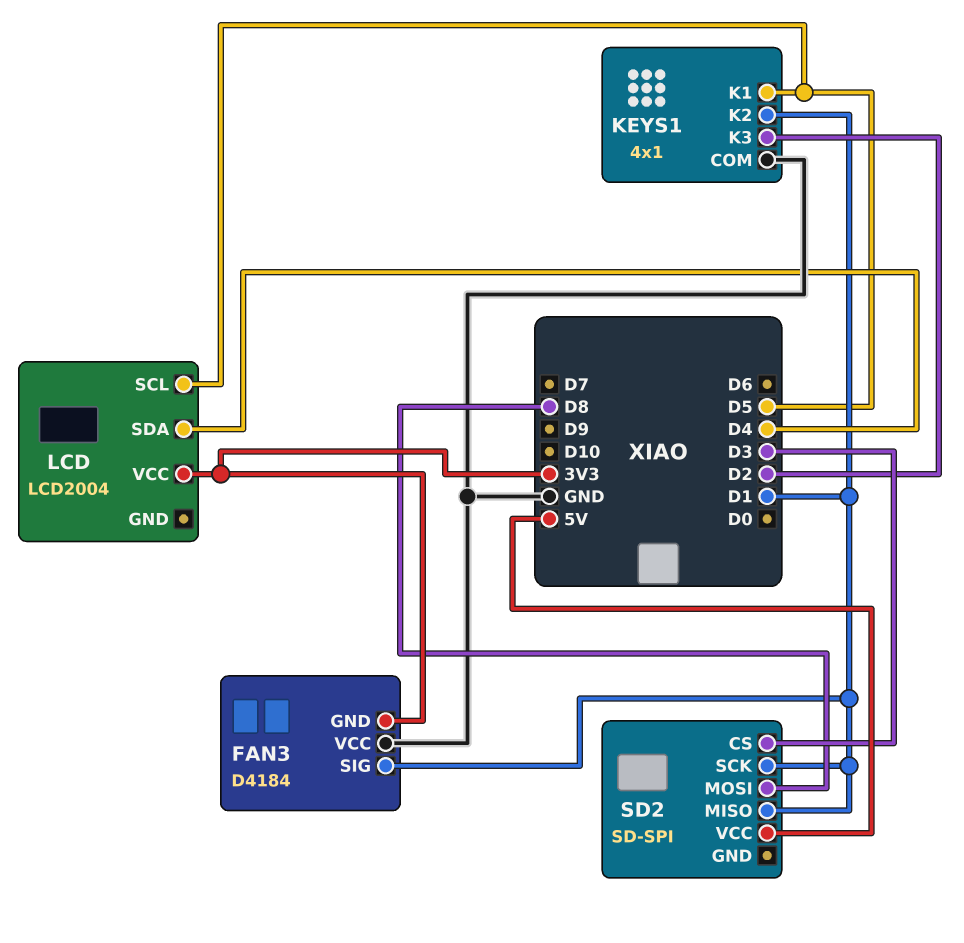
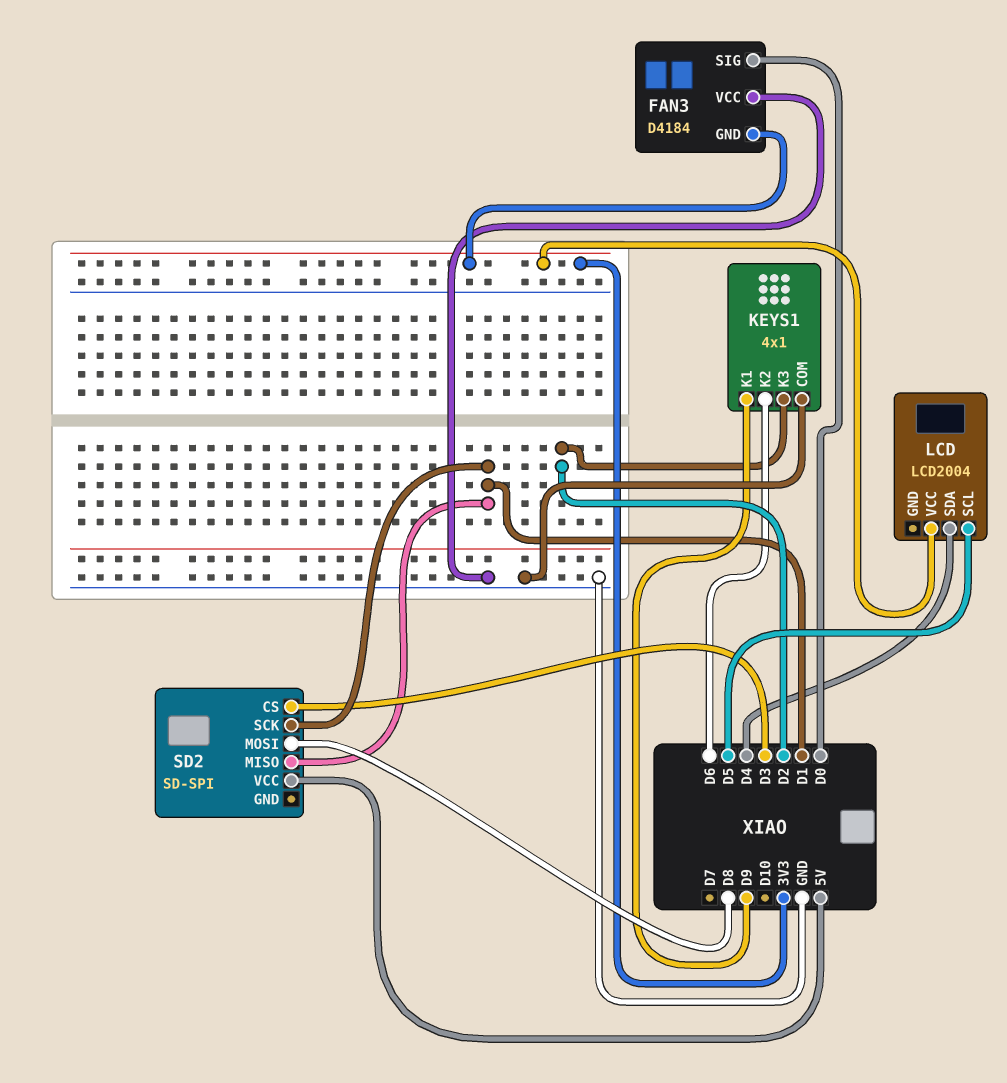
FAN3 pin SIG: D1 -> D0
KEYS1 pin K1: D5 -> D9
KEYS1 pin K2: D1 -> D6

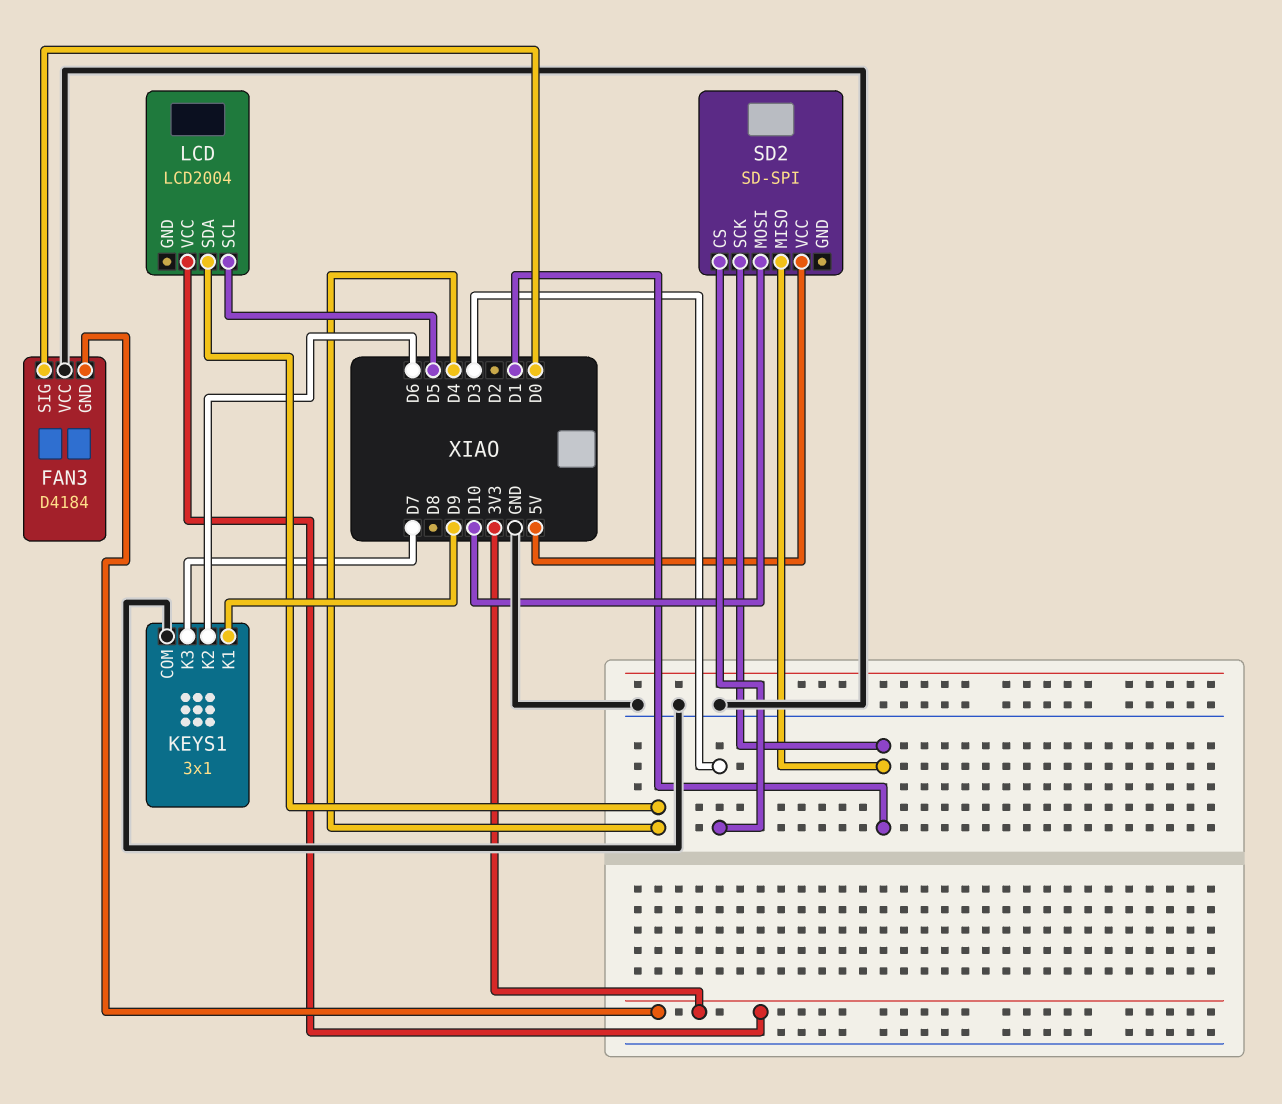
KEYS1: 4x1 -> 3x1
KEYS1 pin K3: D2 -> D7
SD2 pin MOSI: D8 -> D10

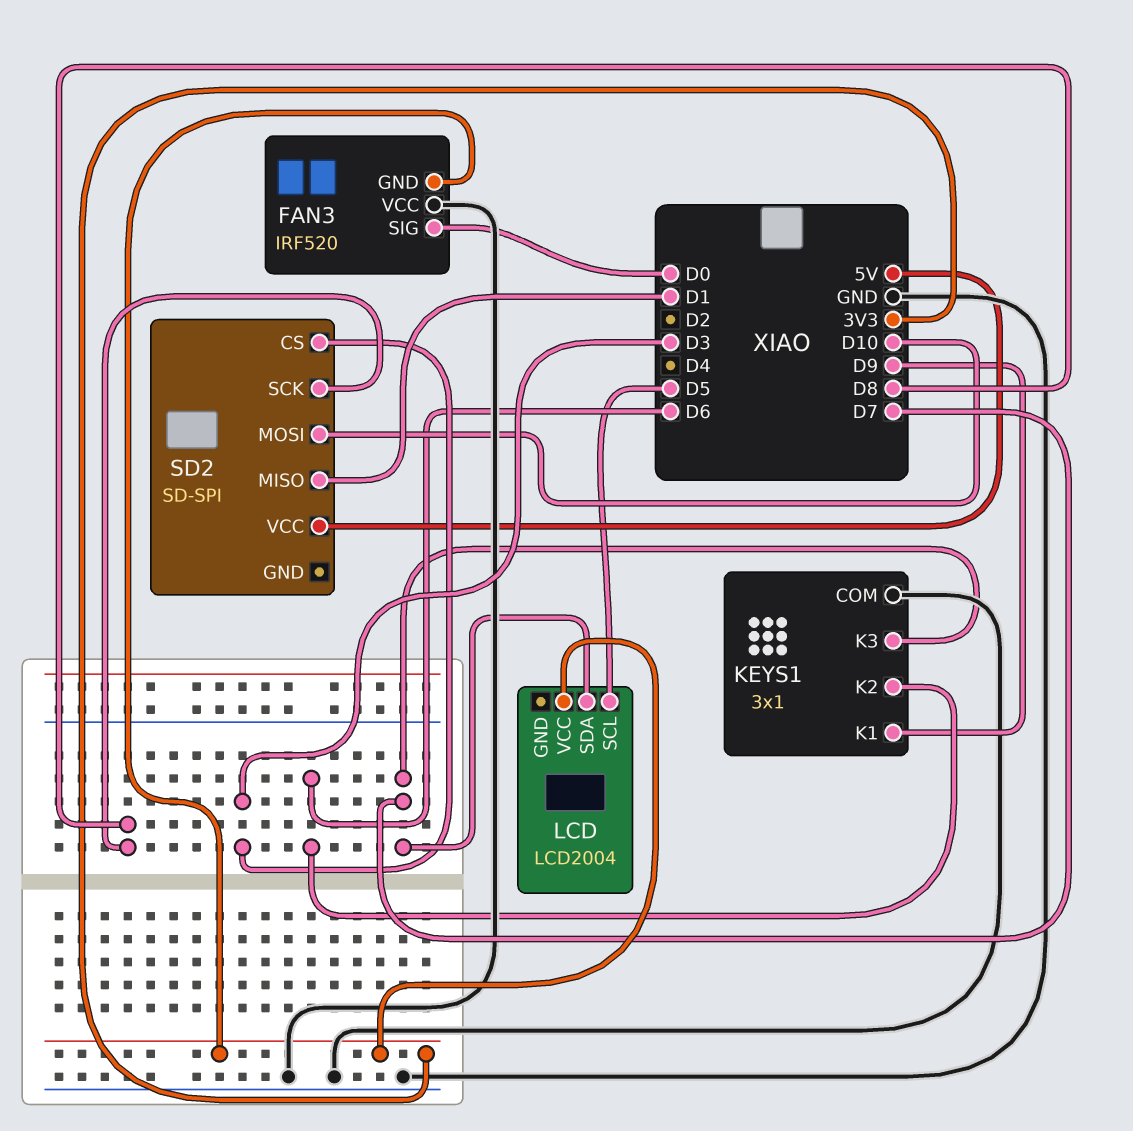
FAN3: D4184 -> IRF520
LCD pin SDA: D4 -> D7
SD2 pin SCK: D1 -> D8

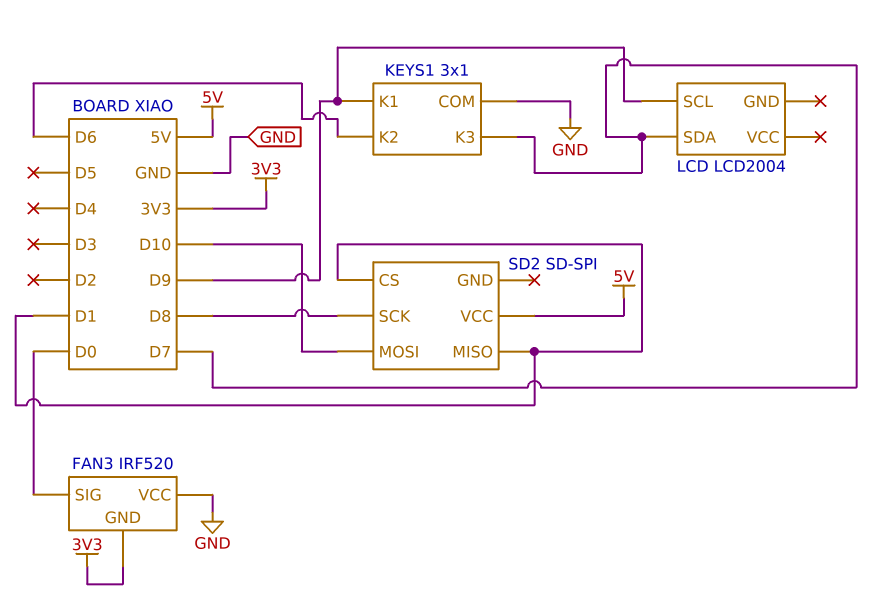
LCD pin SCL: D5 -> D9
LCD pin VCC: 3V3 -> none
SD2 pin CS: D3 -> D1

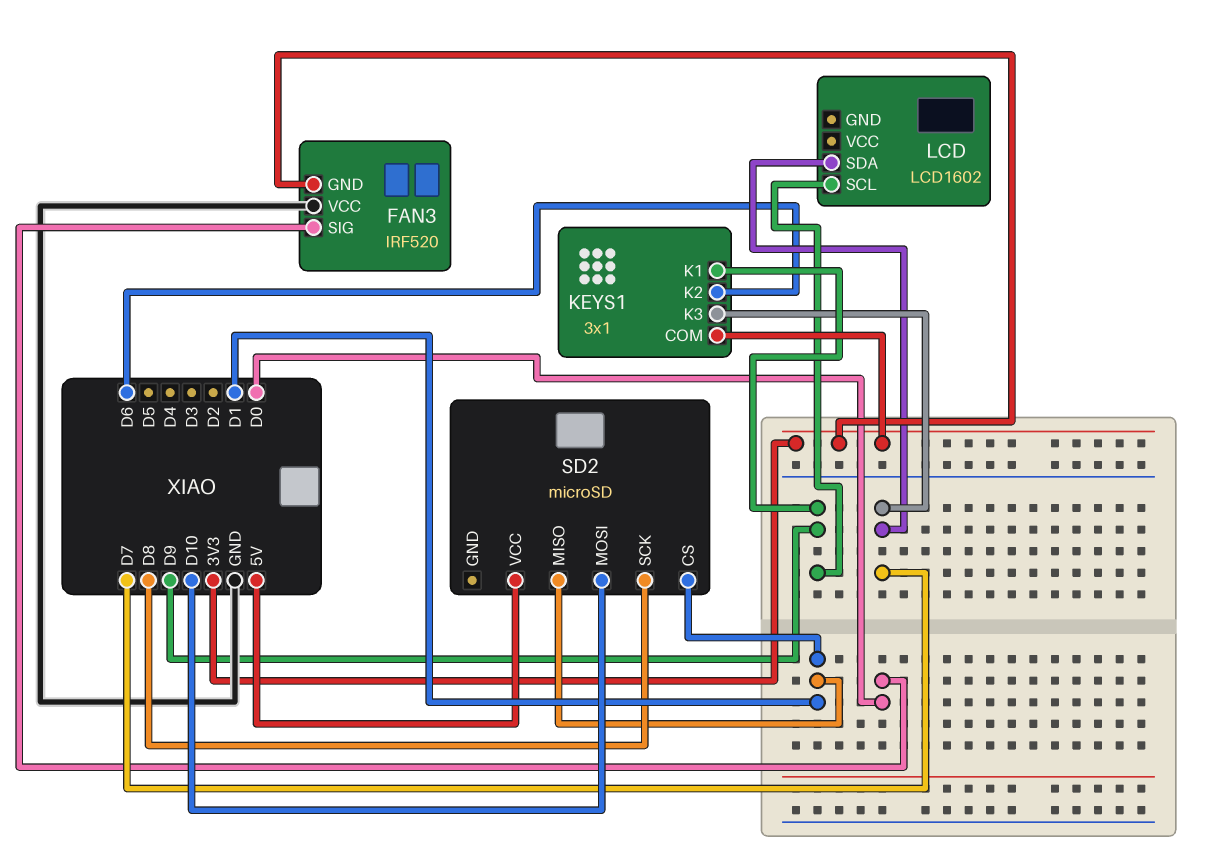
KEYS1 pin COM: GND -> 3V3
LCD: LCD2004 -> LCD1602
SD2: SD-SPI -> microSD

